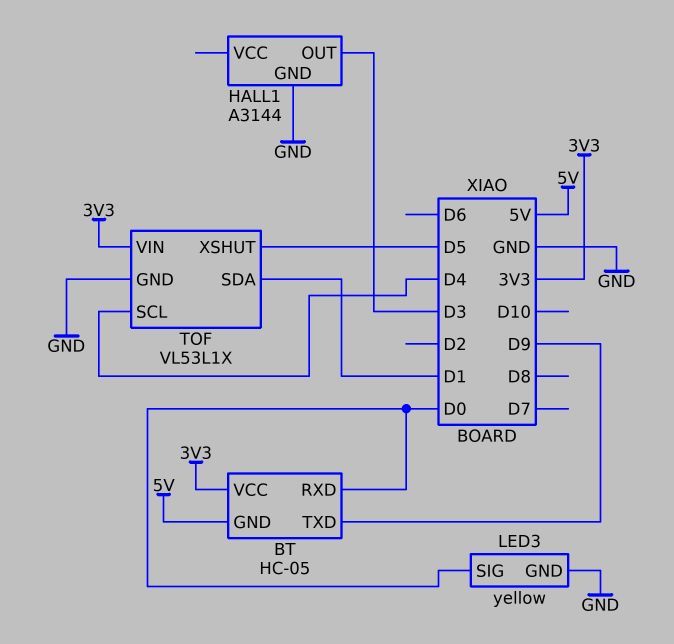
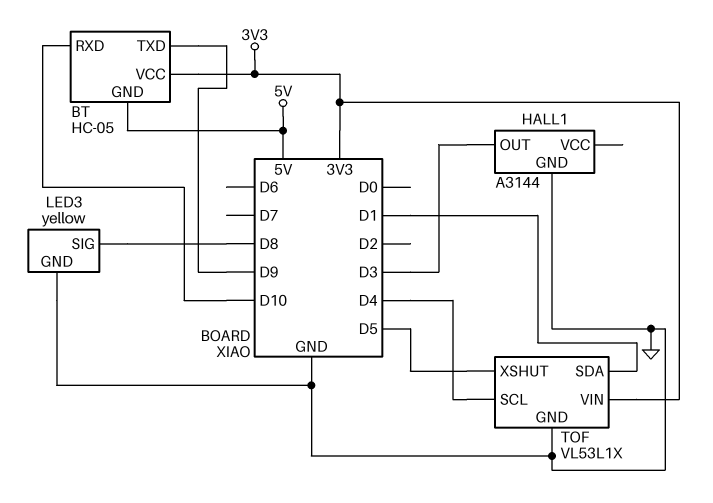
BT pin RXD: D0 -> D10
LED3 pin SIG: D0 -> D8

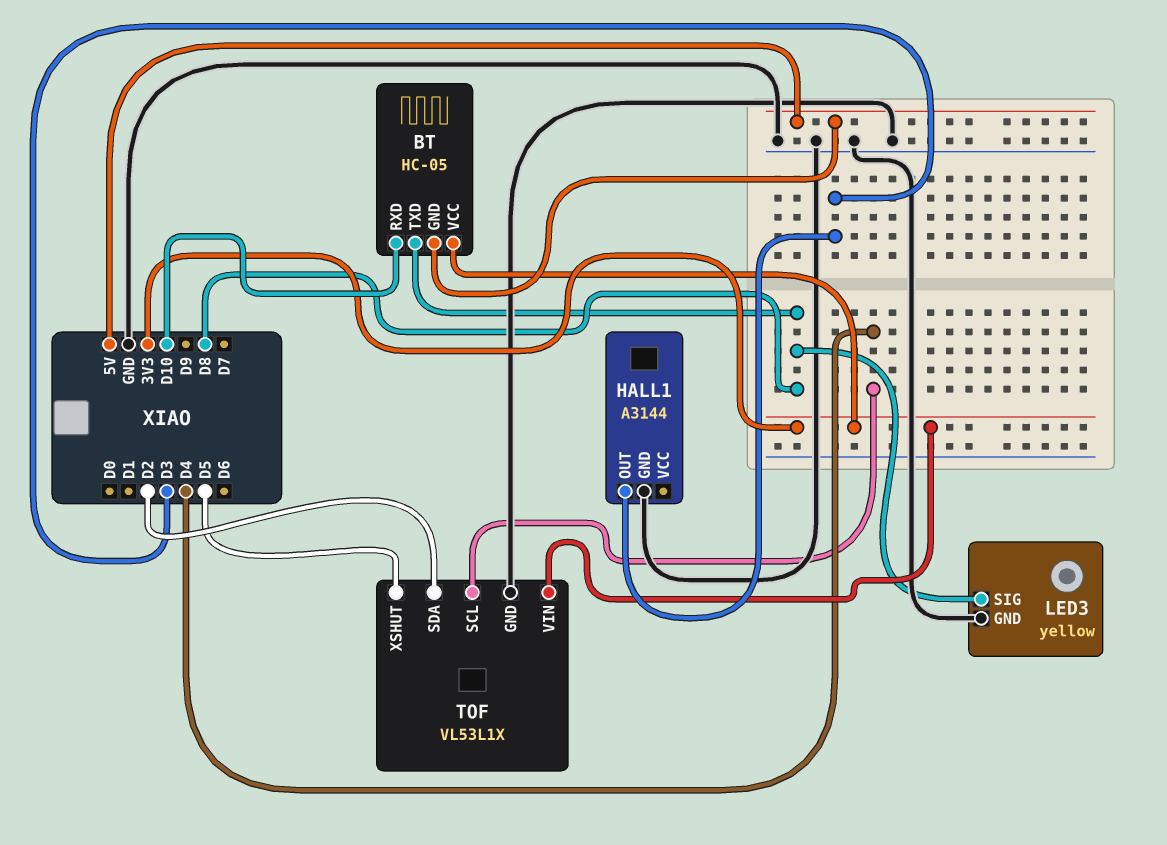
BT pin TXD: D9 -> D8
TOF pin SDA: D1 -> D2

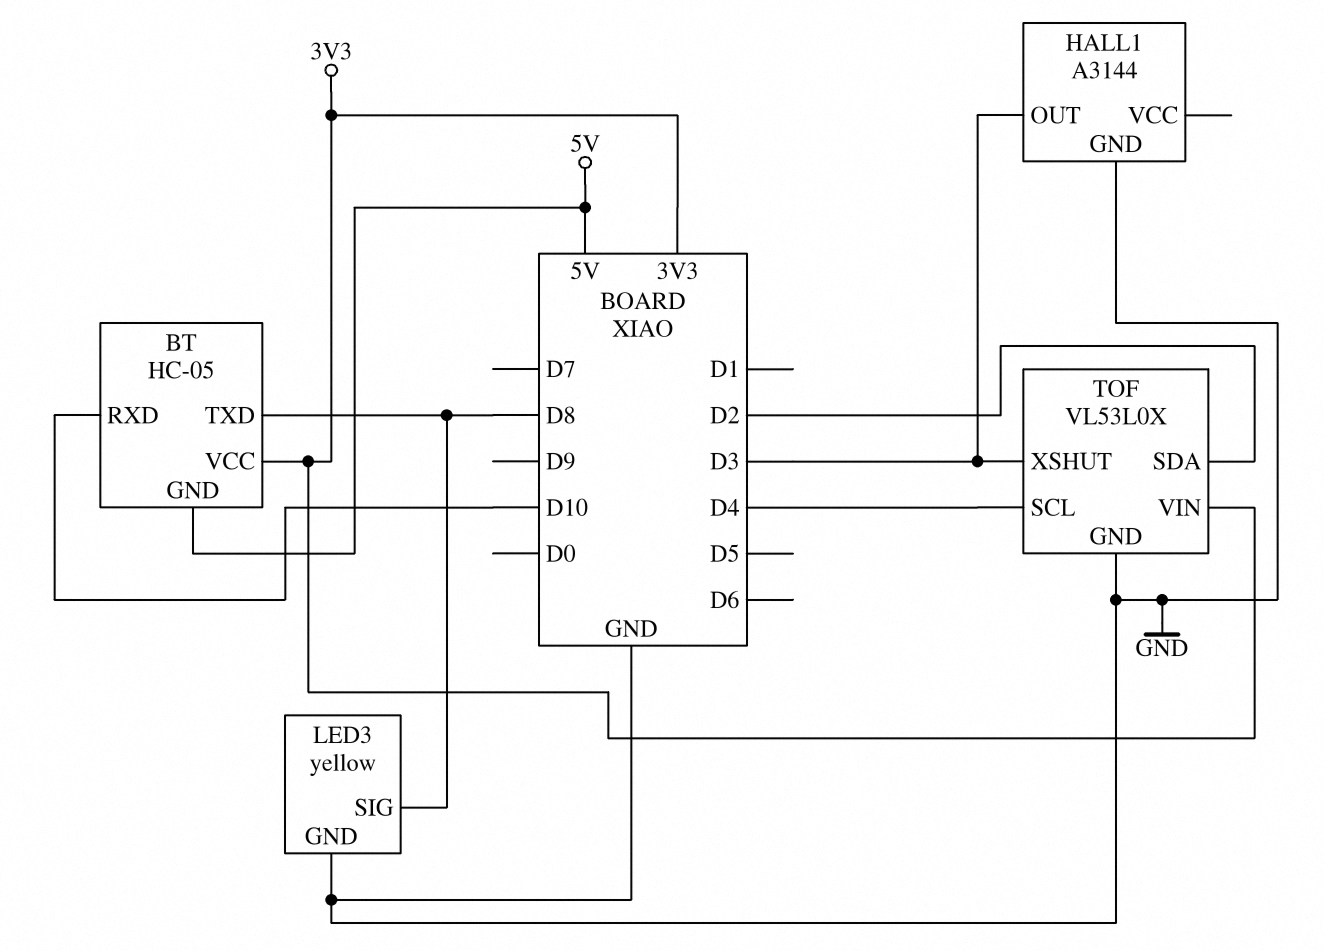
TOF: VL53L1X -> VL53L0X
TOF pin XSHUT: D5 -> D3

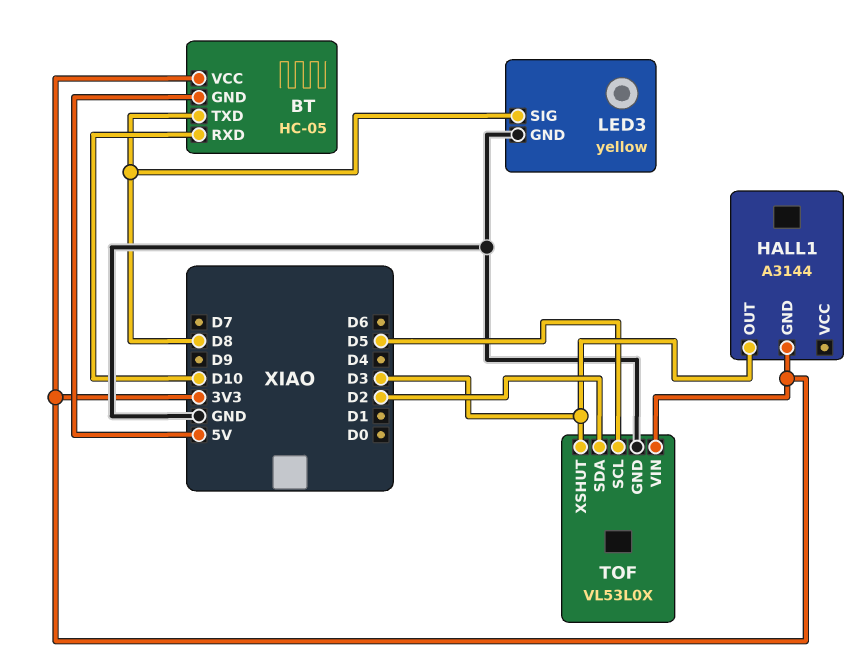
HALL1 pin GND: GND -> 3V3
TOF pin SCL: D4 -> D5

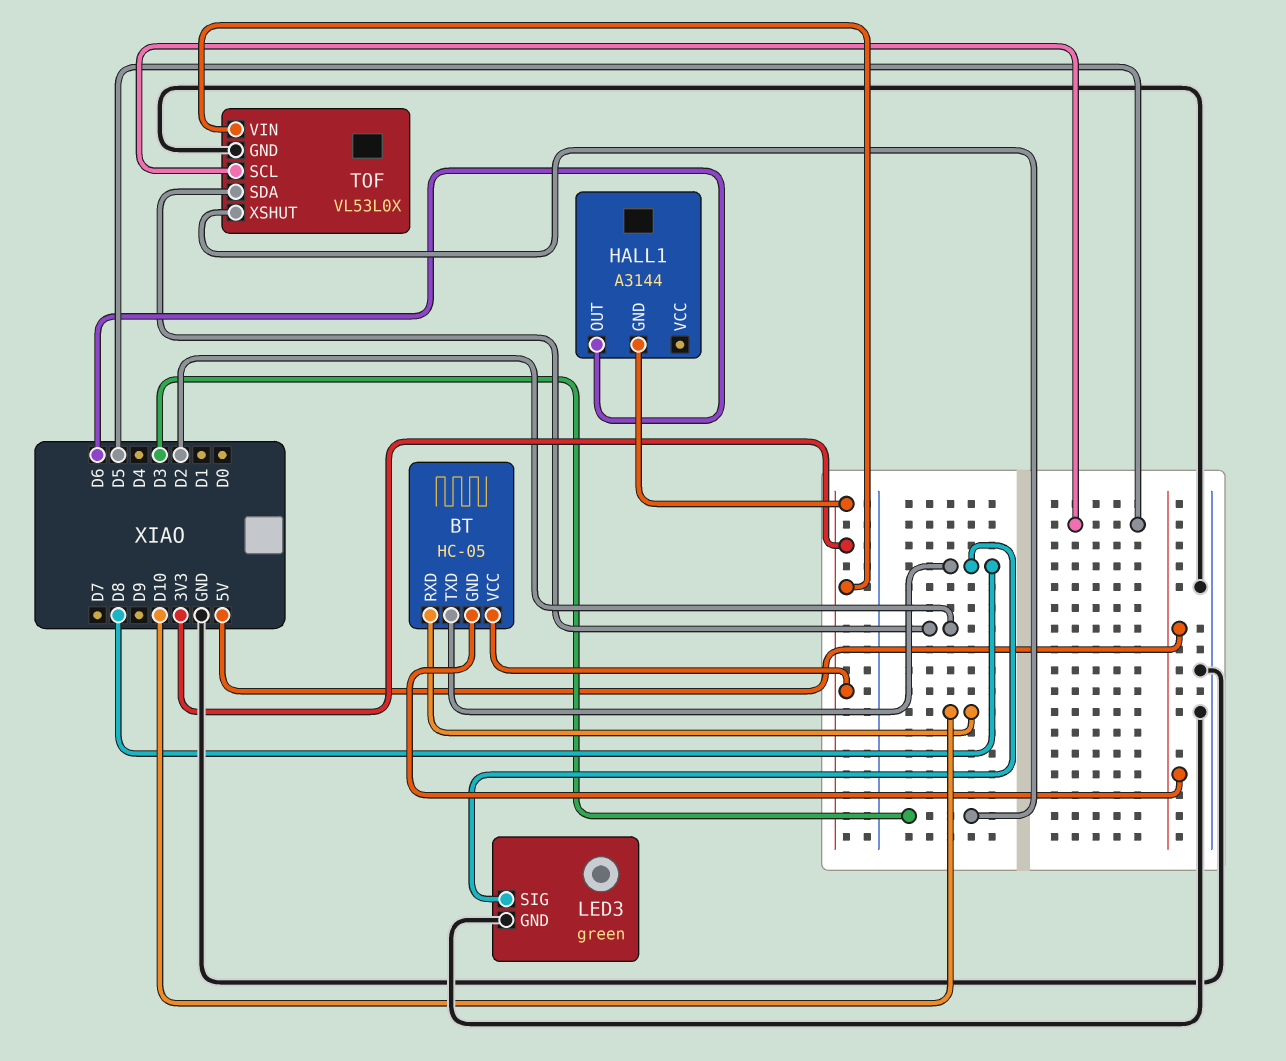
HALL1 pin OUT: D3 -> D6
LED3: yellow -> green

